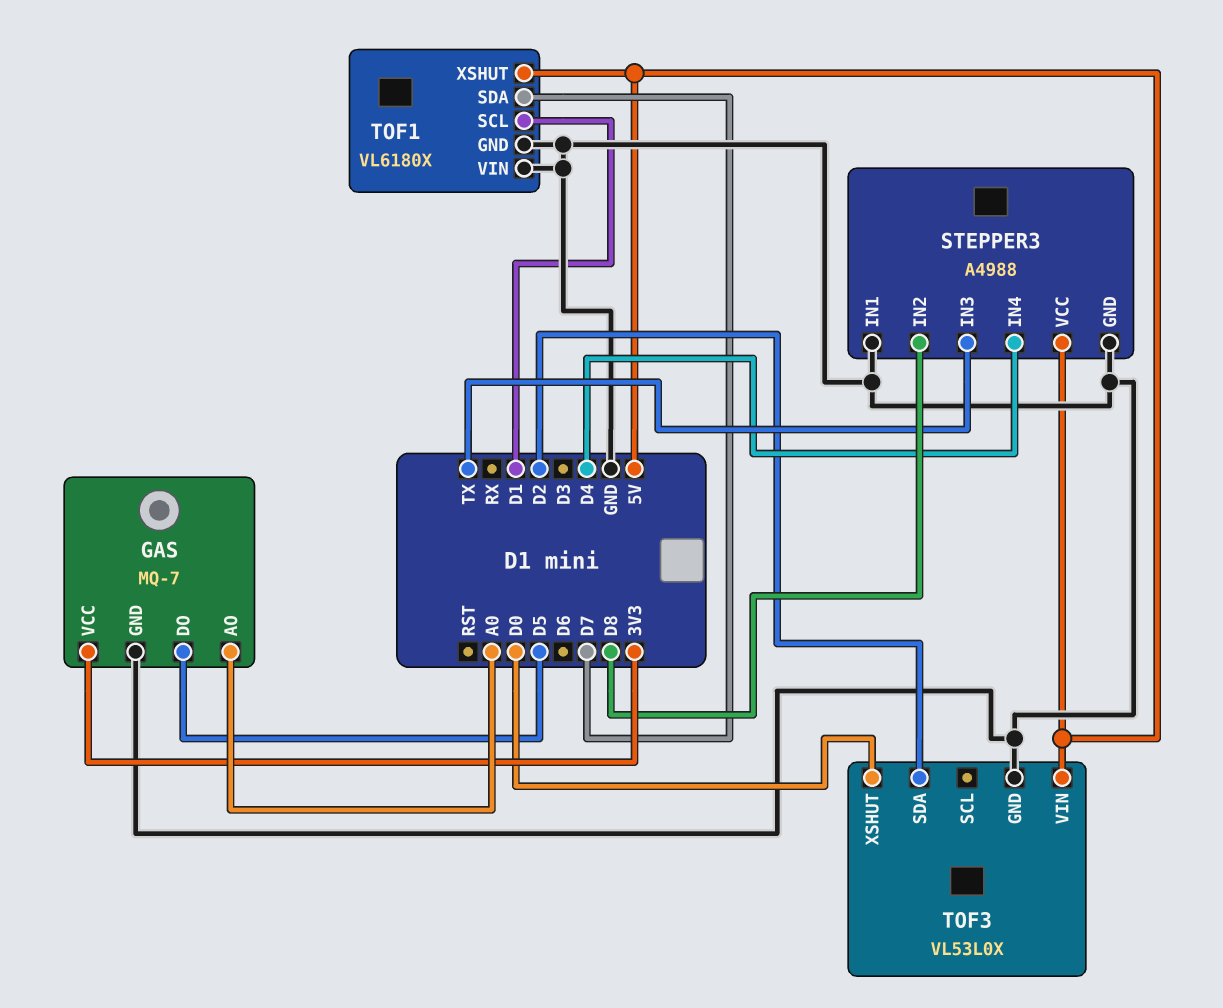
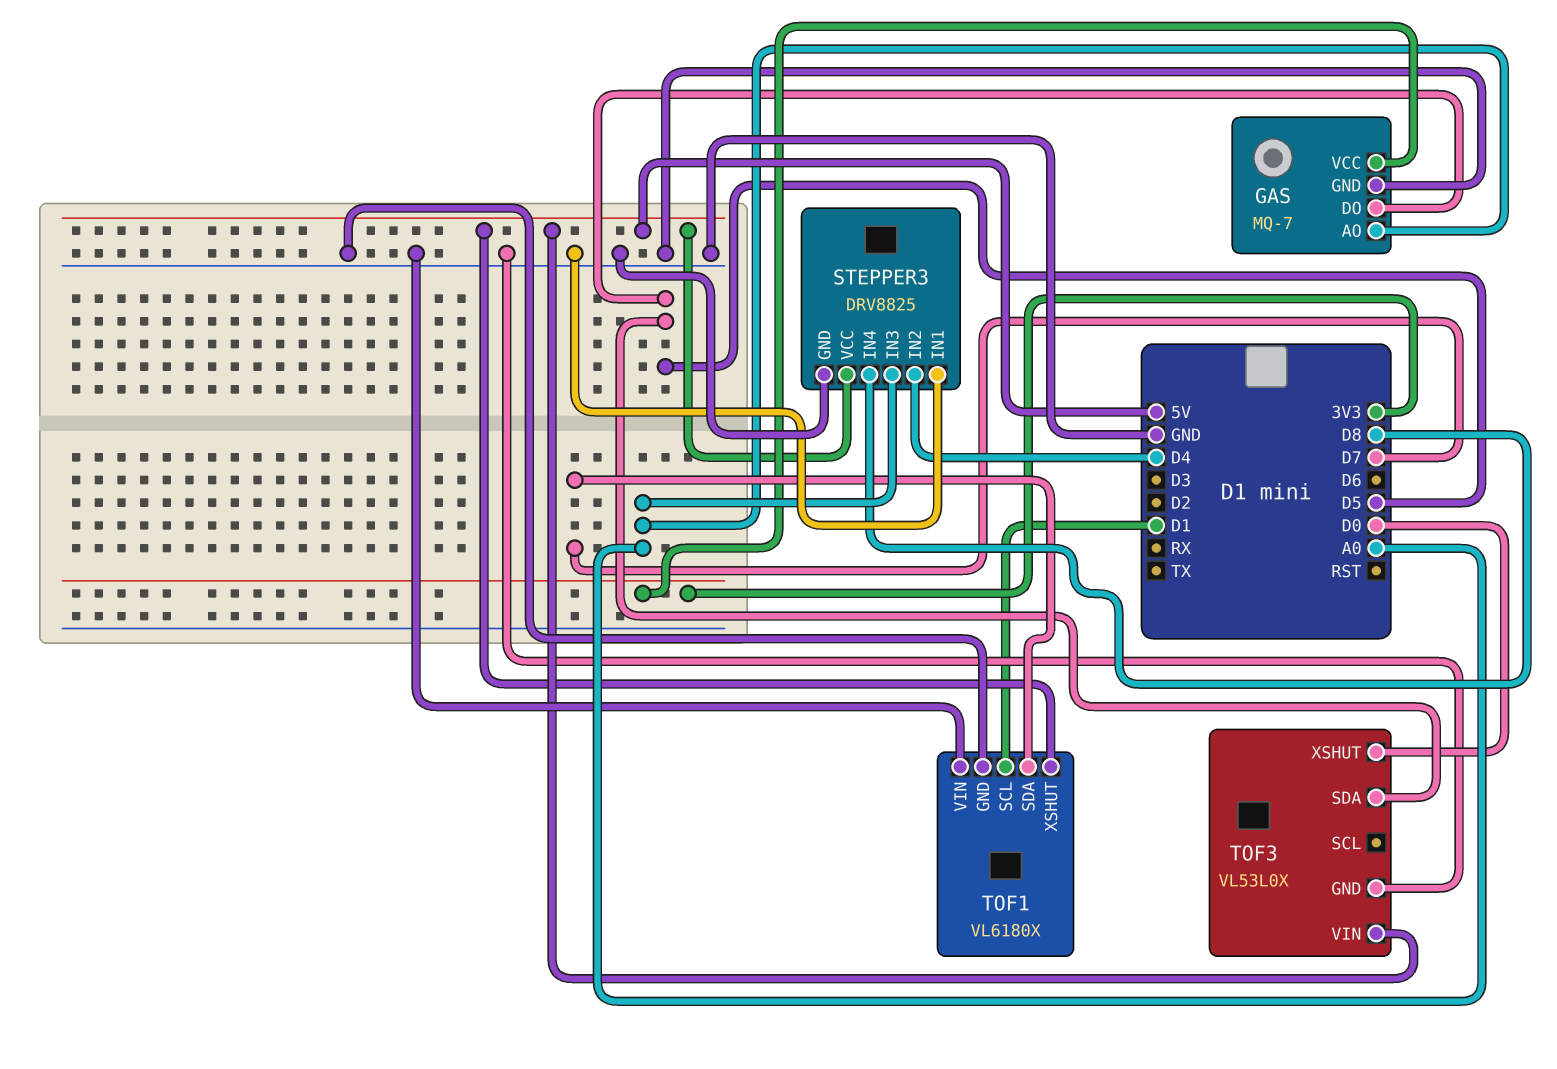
STEPPER3: A4988 -> DRV8825
STEPPER3 pin IN2: D8 -> D4
STEPPER3 pin IN3: TX -> A0
STEPPER3 pin IN4: D4 -> D8
TOF3 pin SDA: D2 -> D5

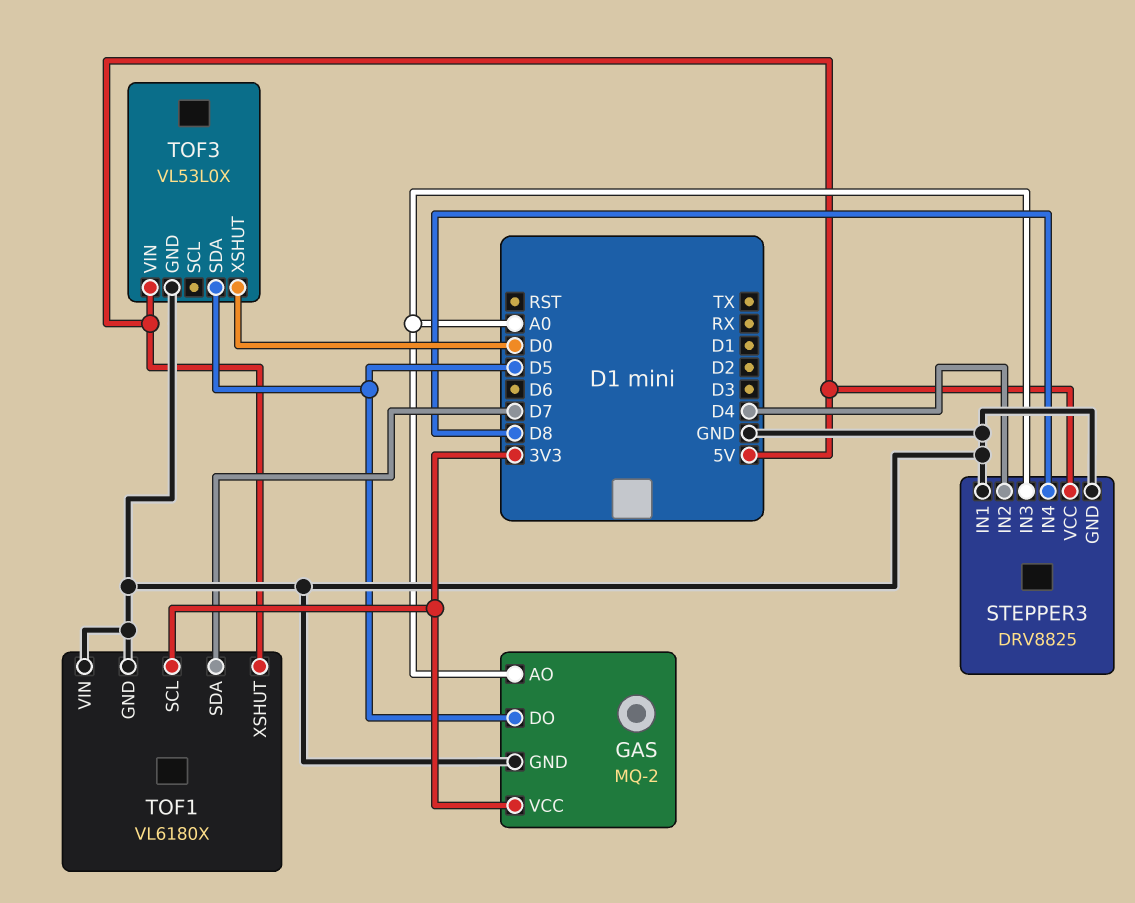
GAS: MQ-7 -> MQ-2
TOF1 pin SCL: D1 -> 3V3

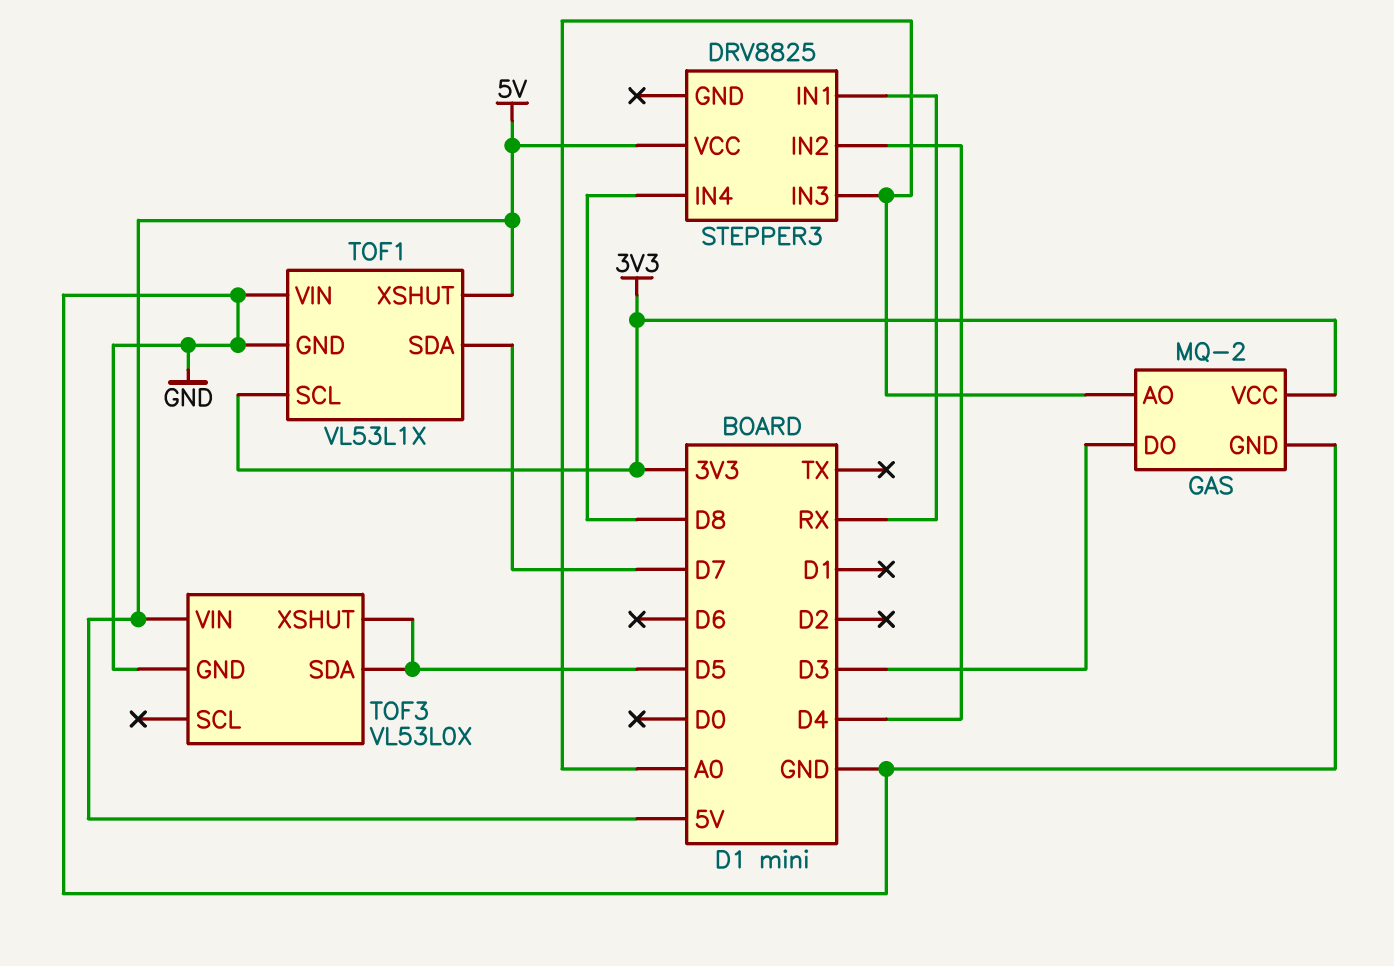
GAS pin DO: D5 -> D3
STEPPER3 pin GND: GND -> none
STEPPER3 pin IN1: GND -> RX
TOF1: VL6180X -> VL53L1X
TOF3 pin XSHUT: D0 -> D5

